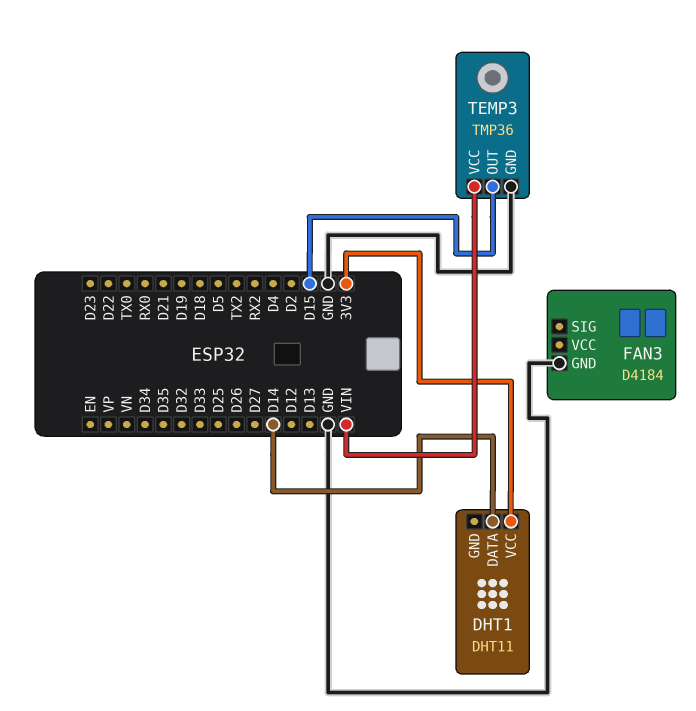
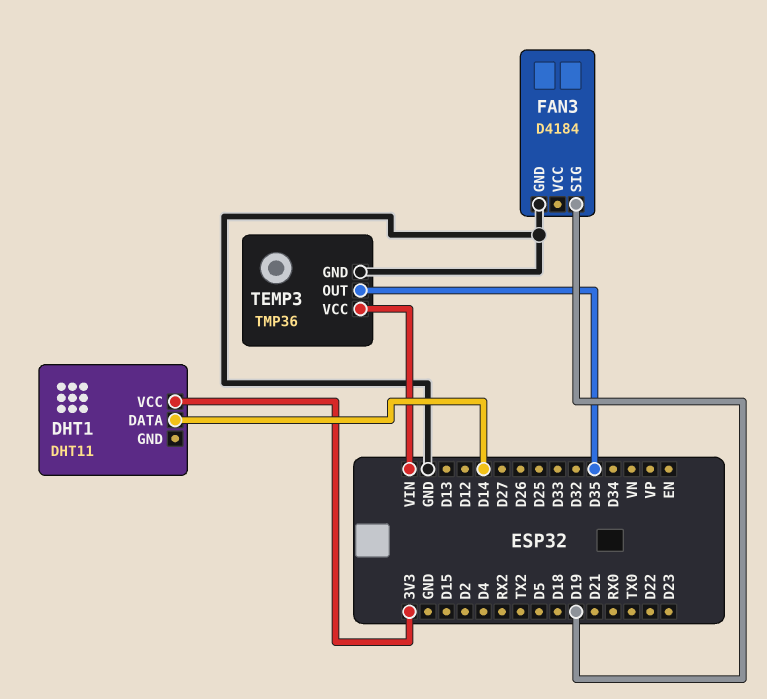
FAN3 pin SIG: none -> D19
TEMP3 pin OUT: D15 -> D35

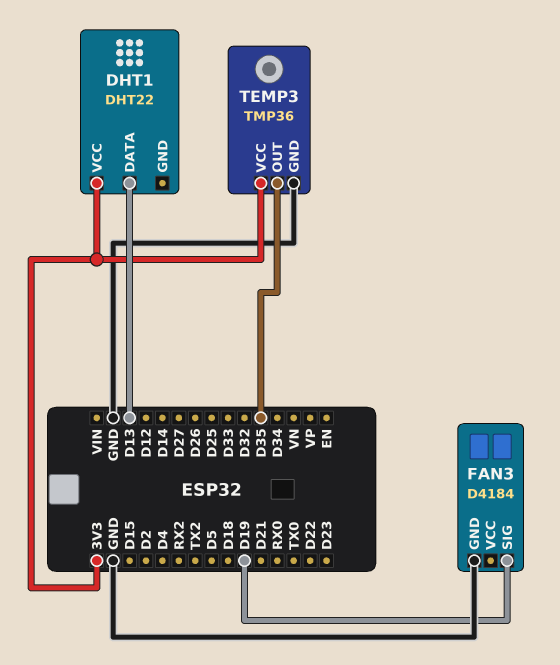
DHT1: DHT11 -> DHT22
DHT1 pin DATA: D14 -> D13
TEMP3 pin VCC: VIN -> 3V3

